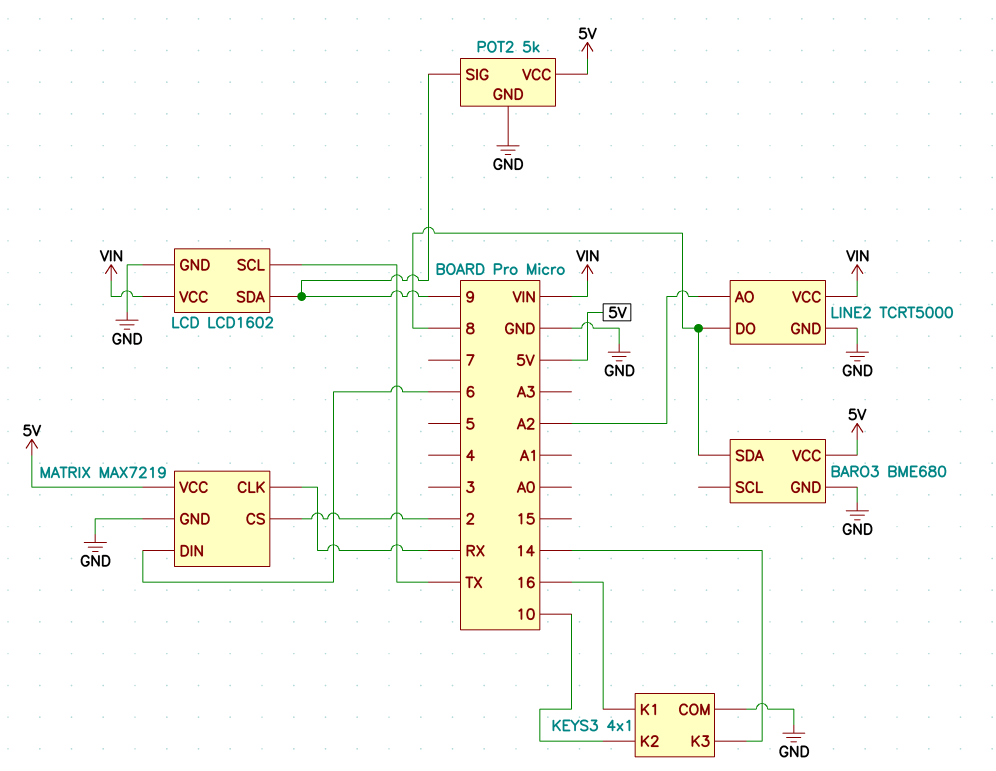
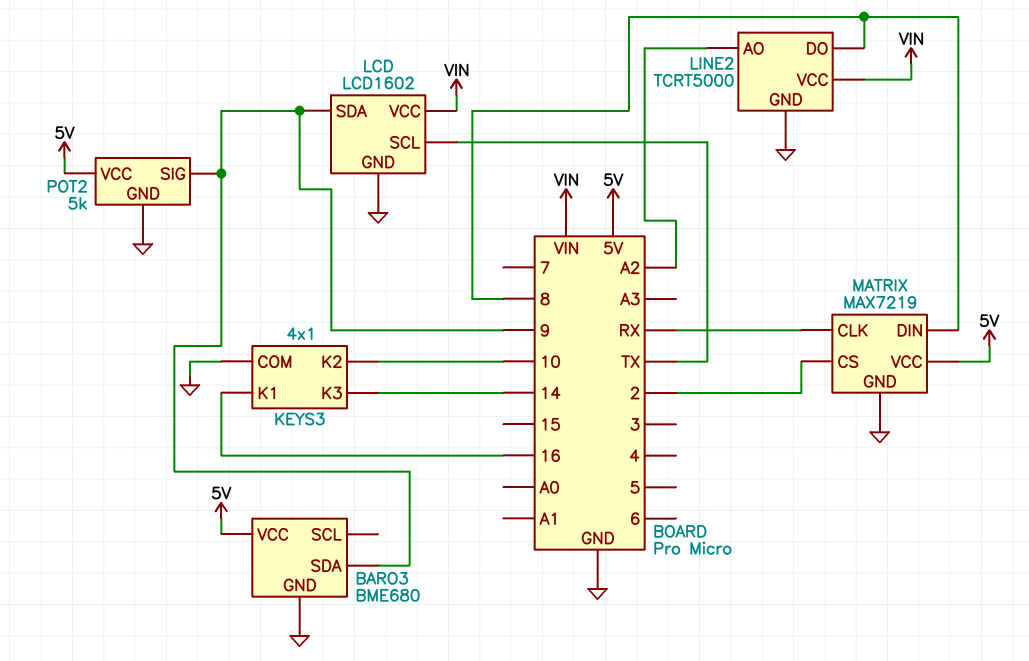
BARO3 pin SDA: 8 -> 9
MATRIX pin DIN: 6 -> 8

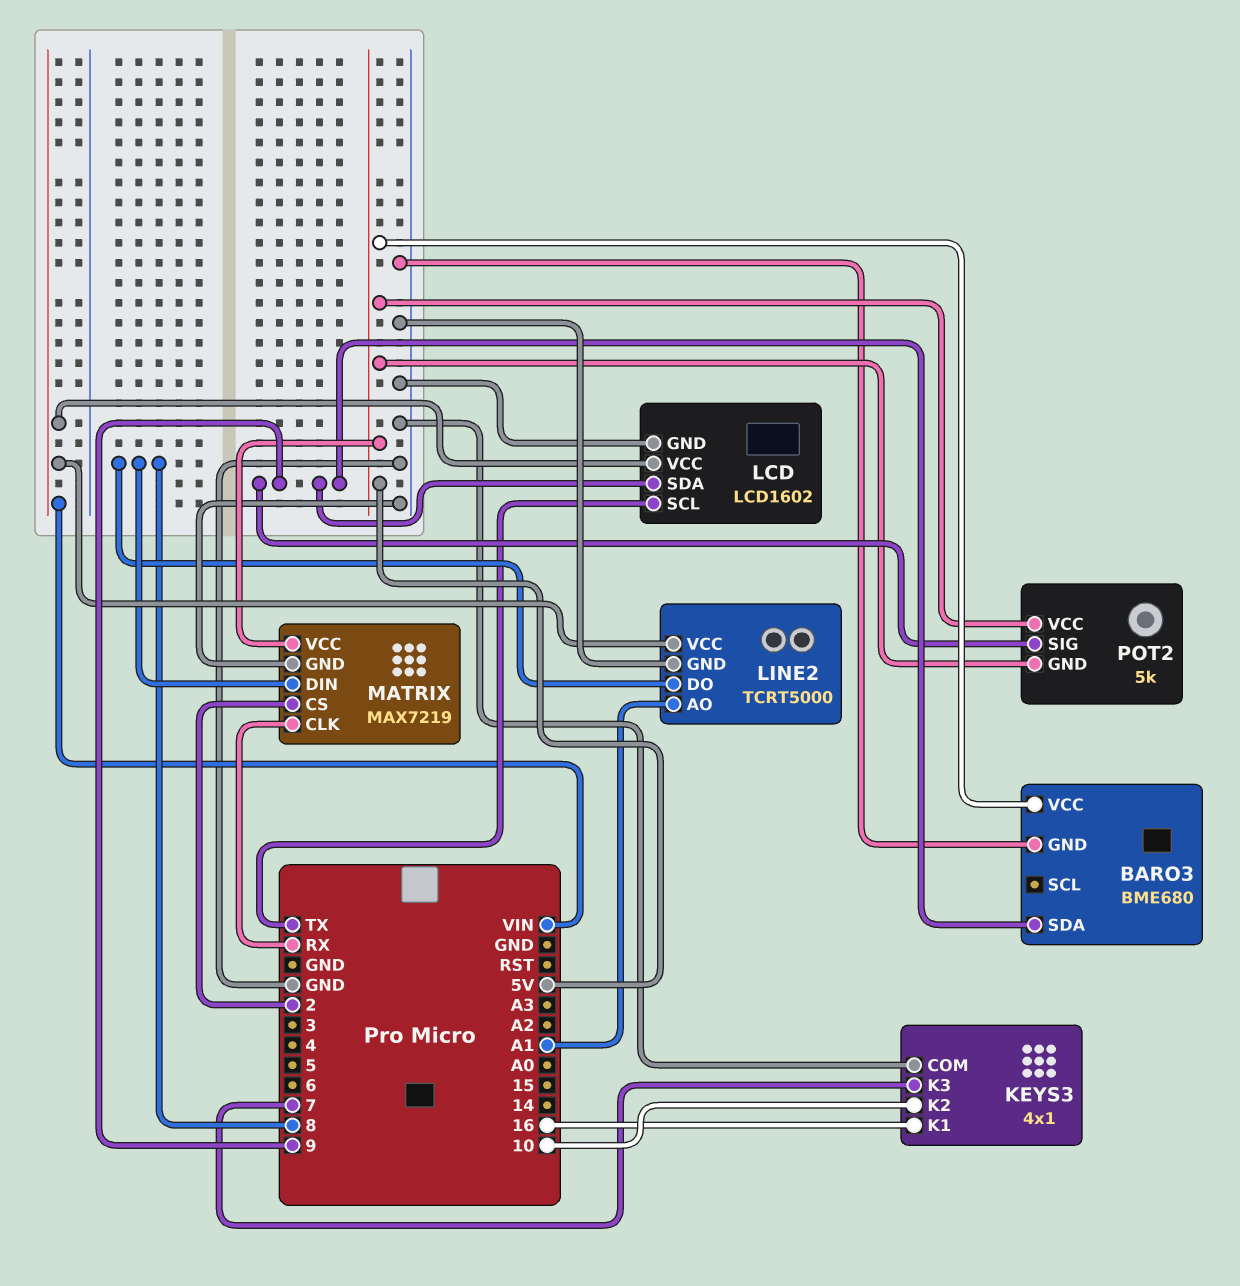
KEYS3 pin K3: 14 -> 7
LINE2 pin AO: A2 -> A1
POT2 pin GND: GND -> 5V

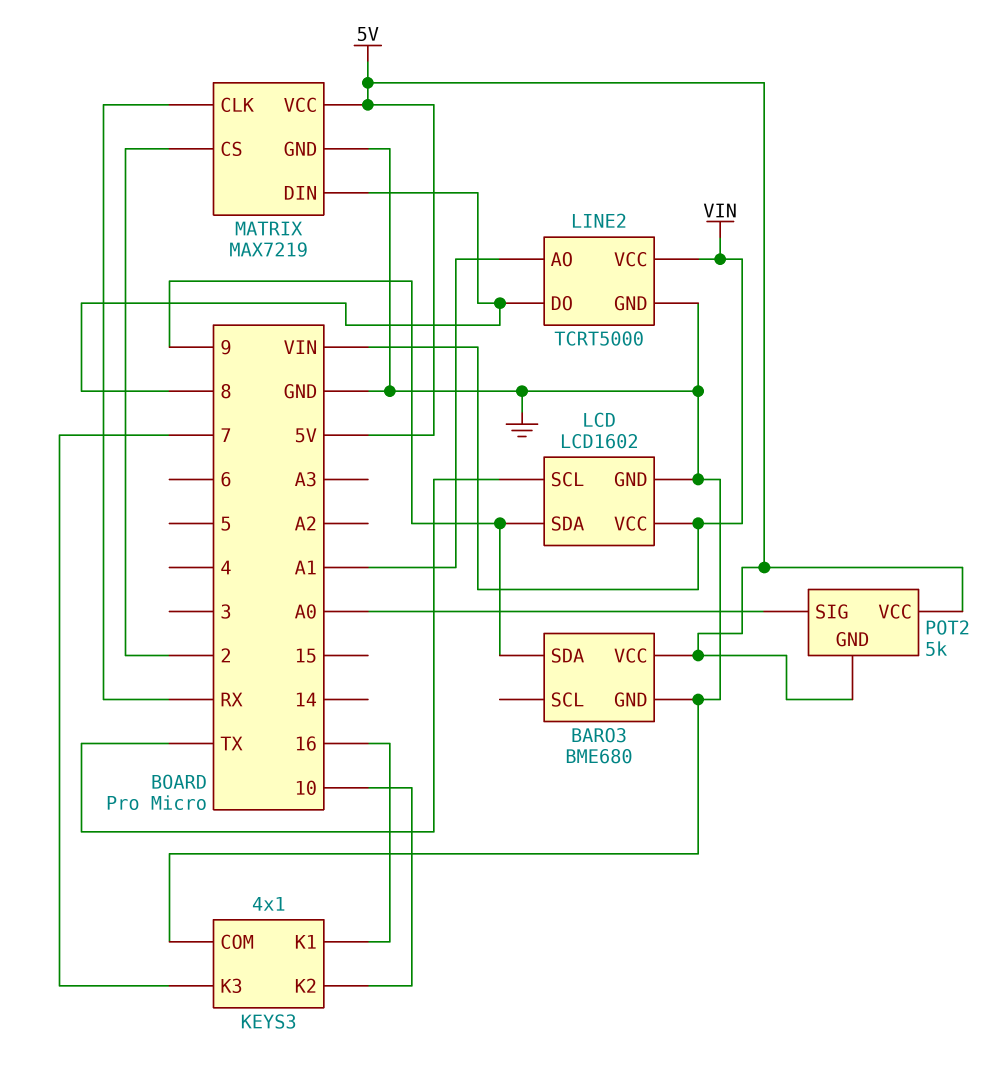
POT2 pin SIG: 9 -> A0

